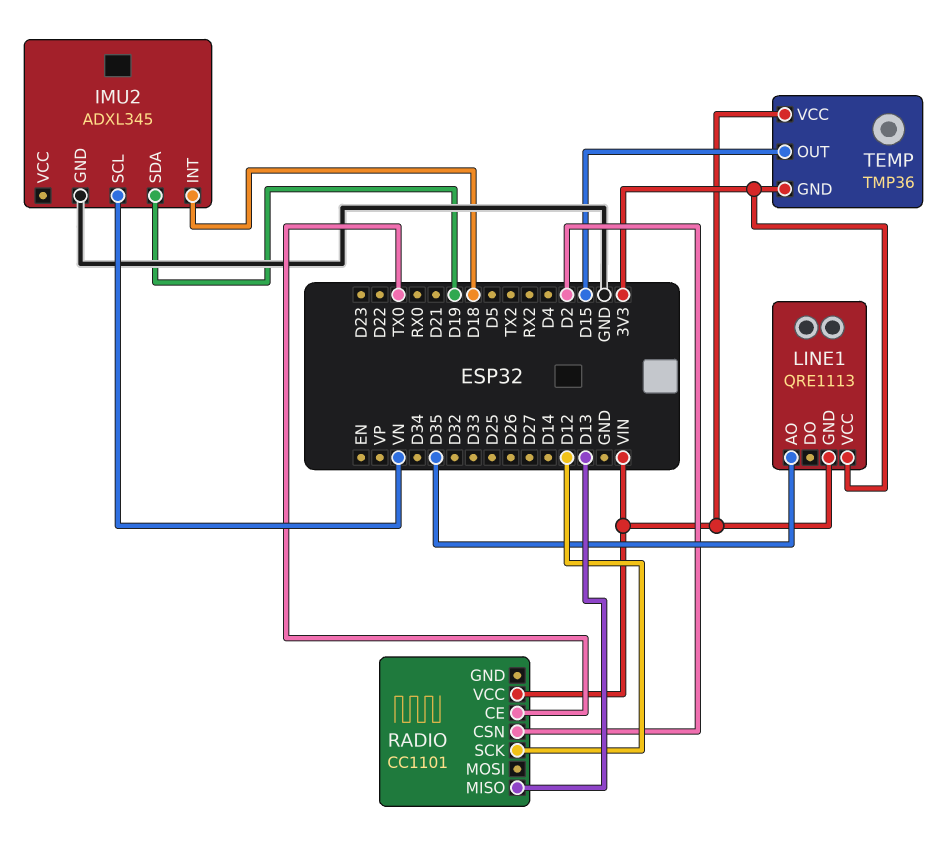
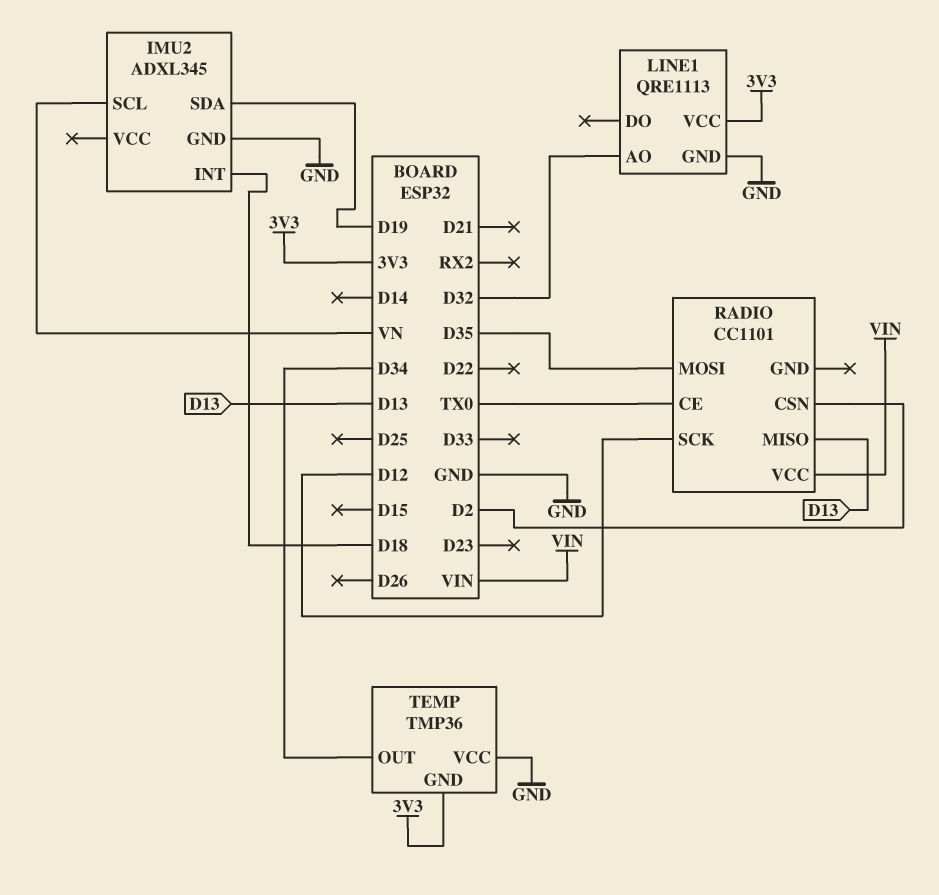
LINE1 pin AO: D35 -> D32
LINE1 pin GND: VIN -> GND
RADIO pin MOSI: none -> D35
TEMP pin OUT: D15 -> D34
TEMP pin VCC: VIN -> GND

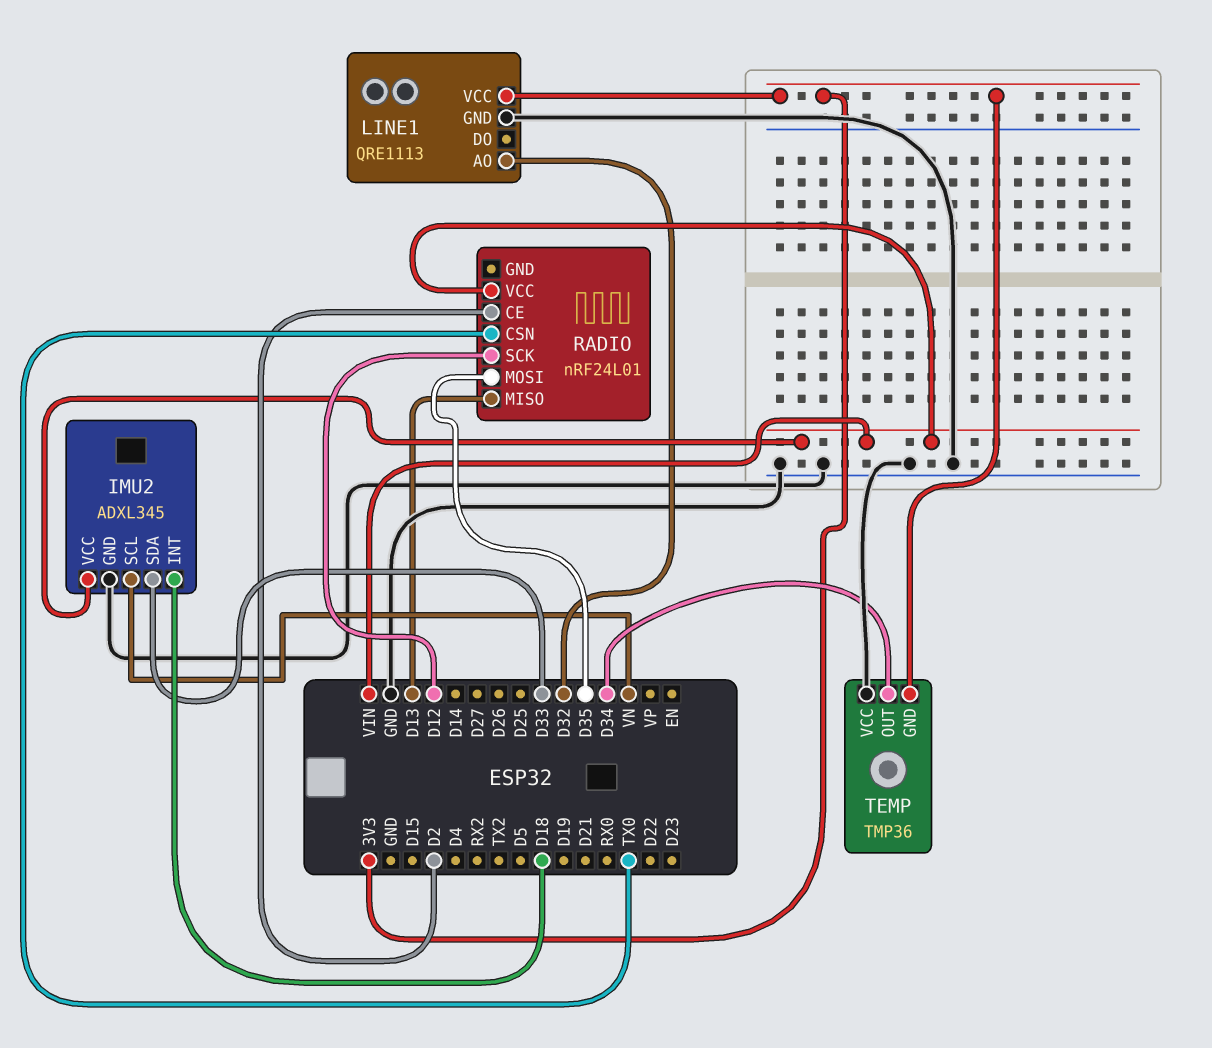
IMU2 pin SDA: D19 -> D33
IMU2 pin VCC: none -> VIN
RADIO: CC1101 -> nRF24L01
RADIO pin CE: TX0 -> D2
RADIO pin CSN: D2 -> TX0

